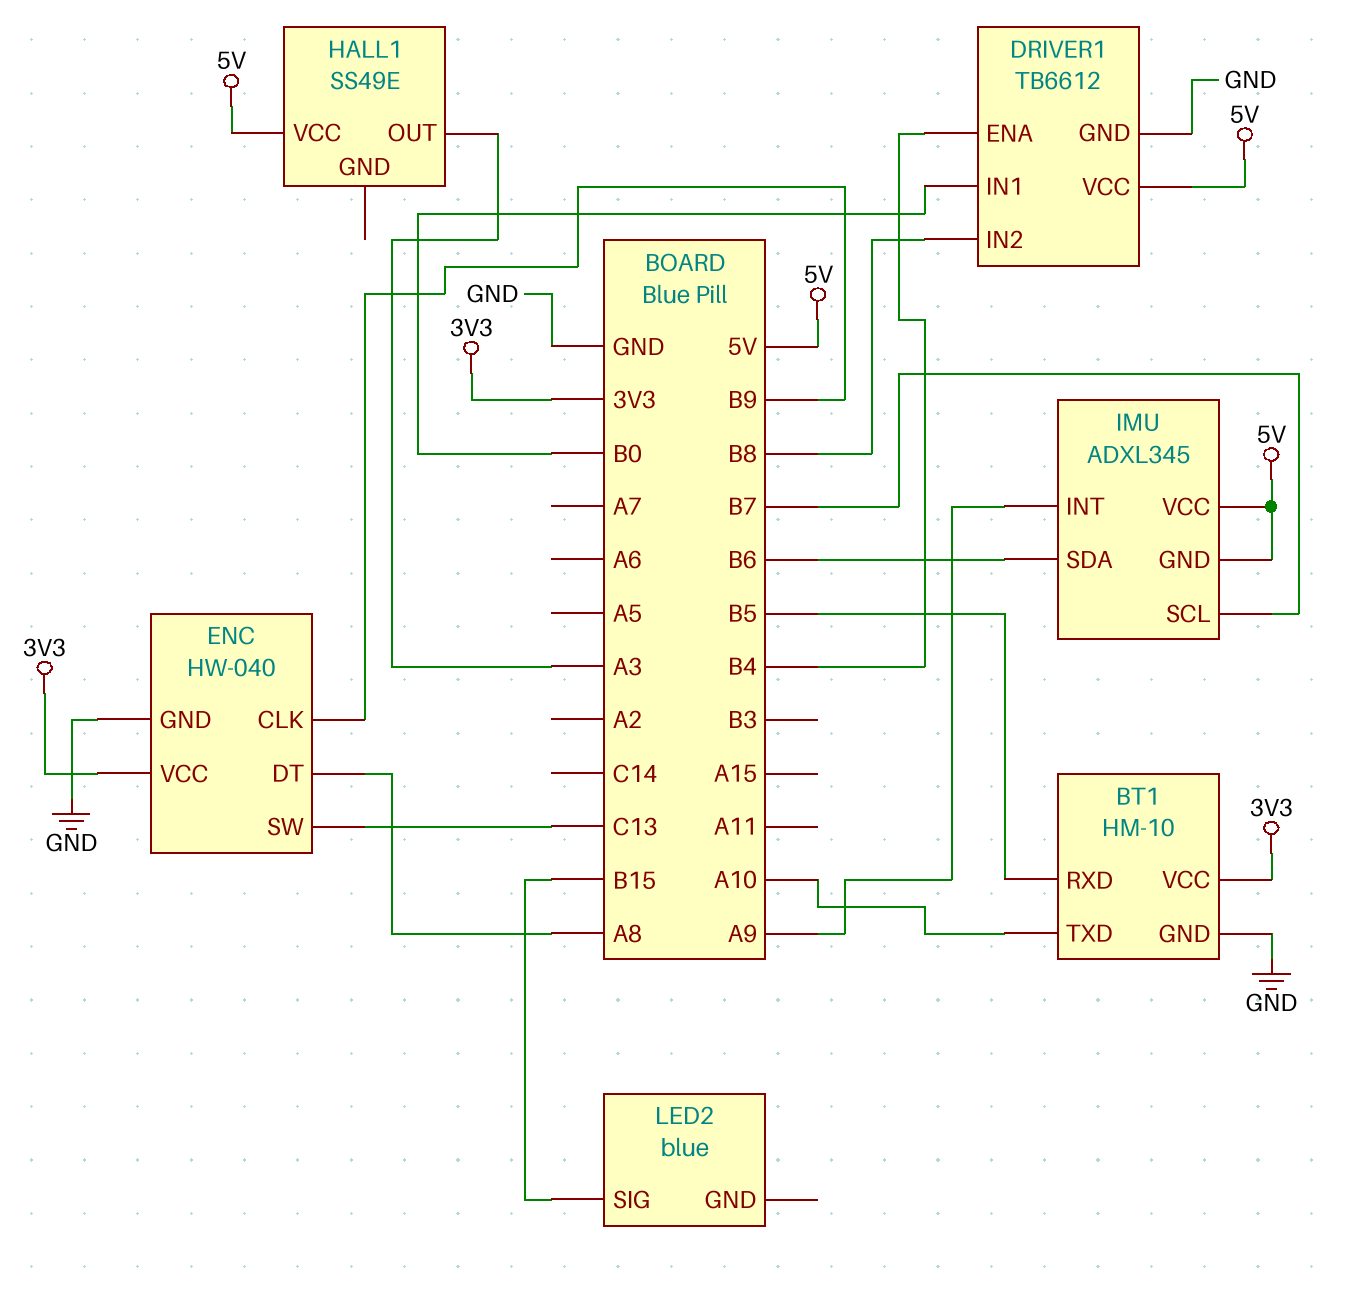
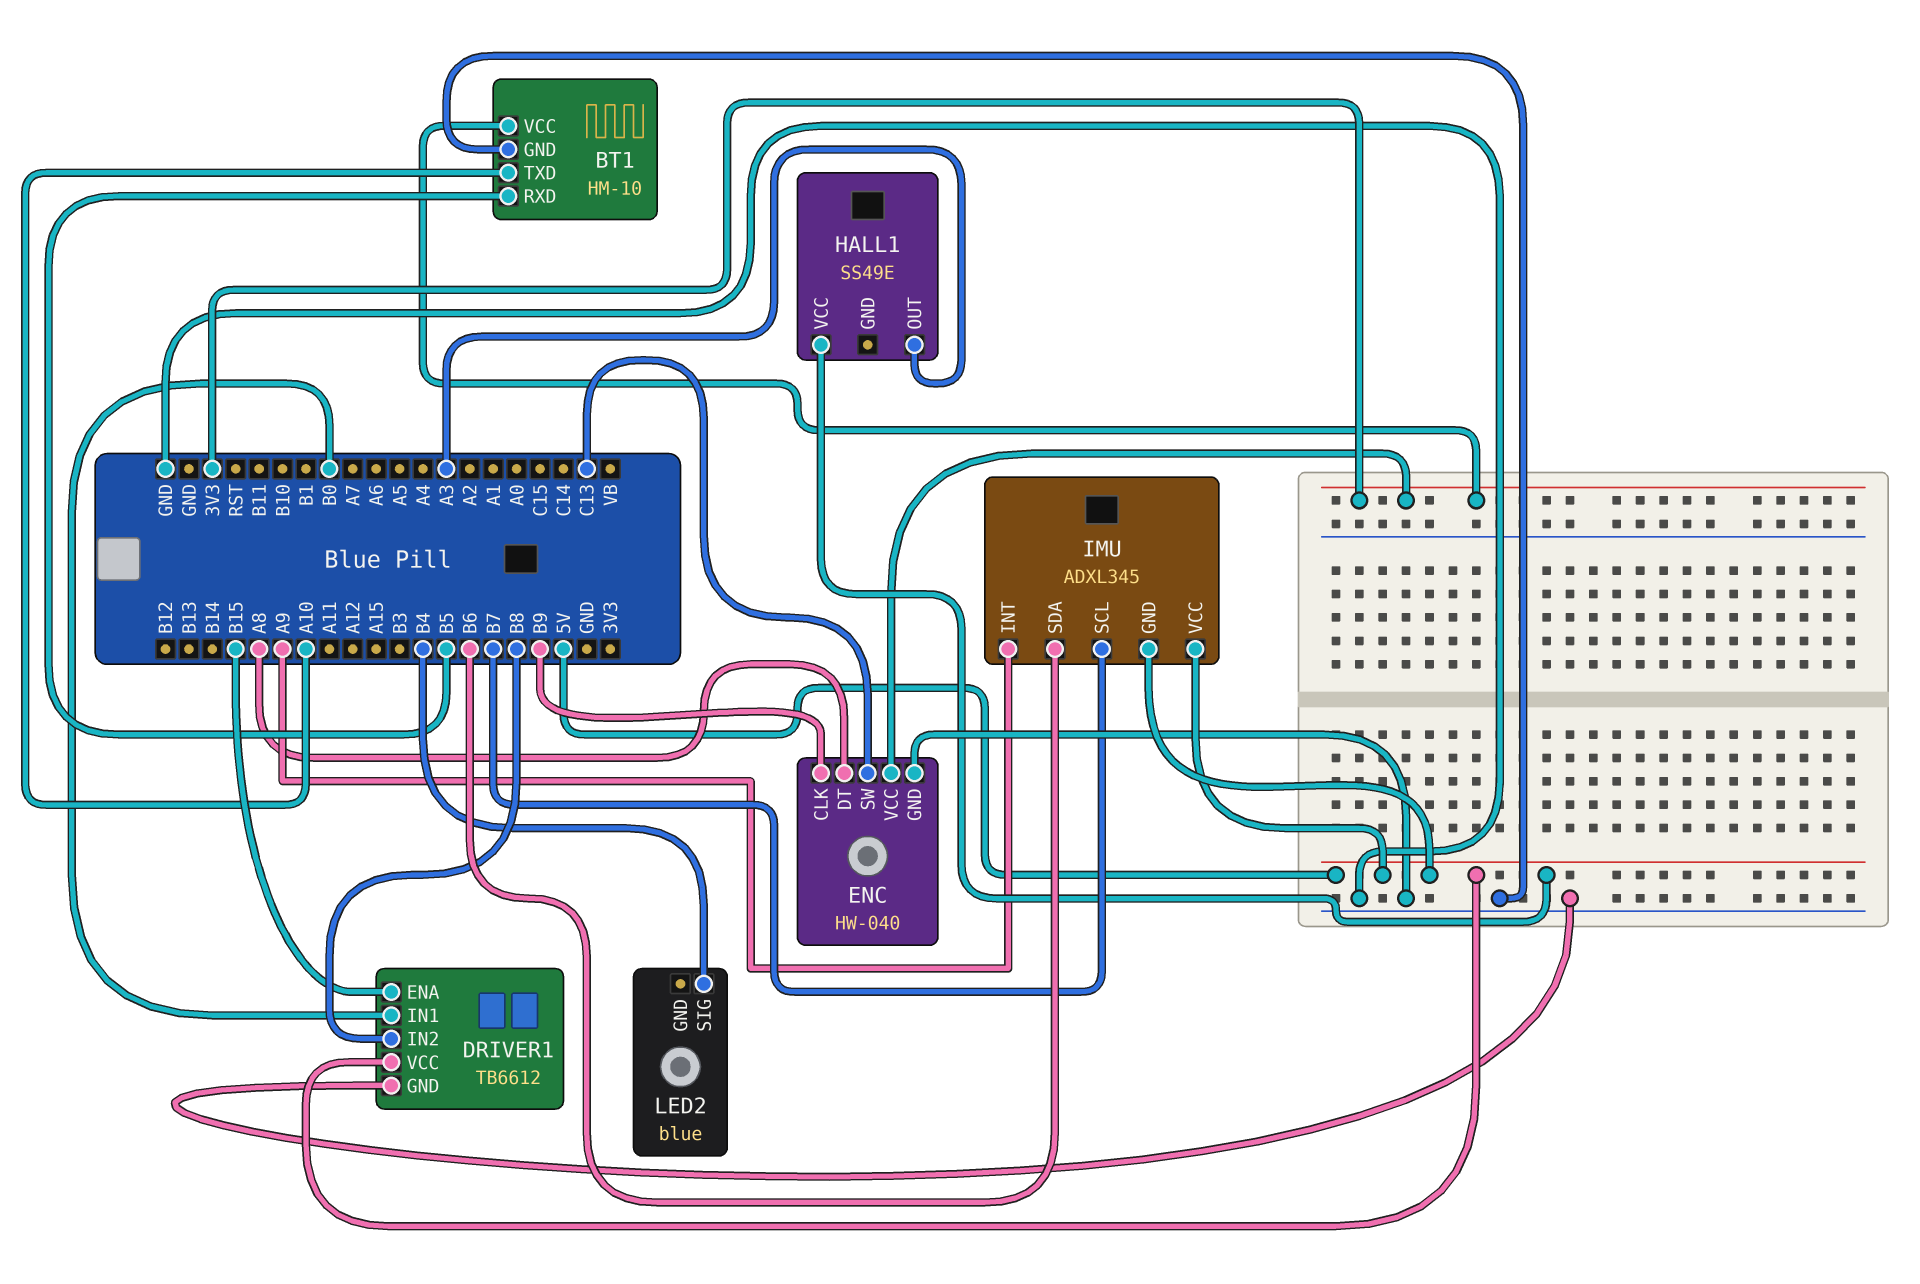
DRIVER1 pin ENA: B4 -> B15
LED2 pin SIG: B15 -> B4

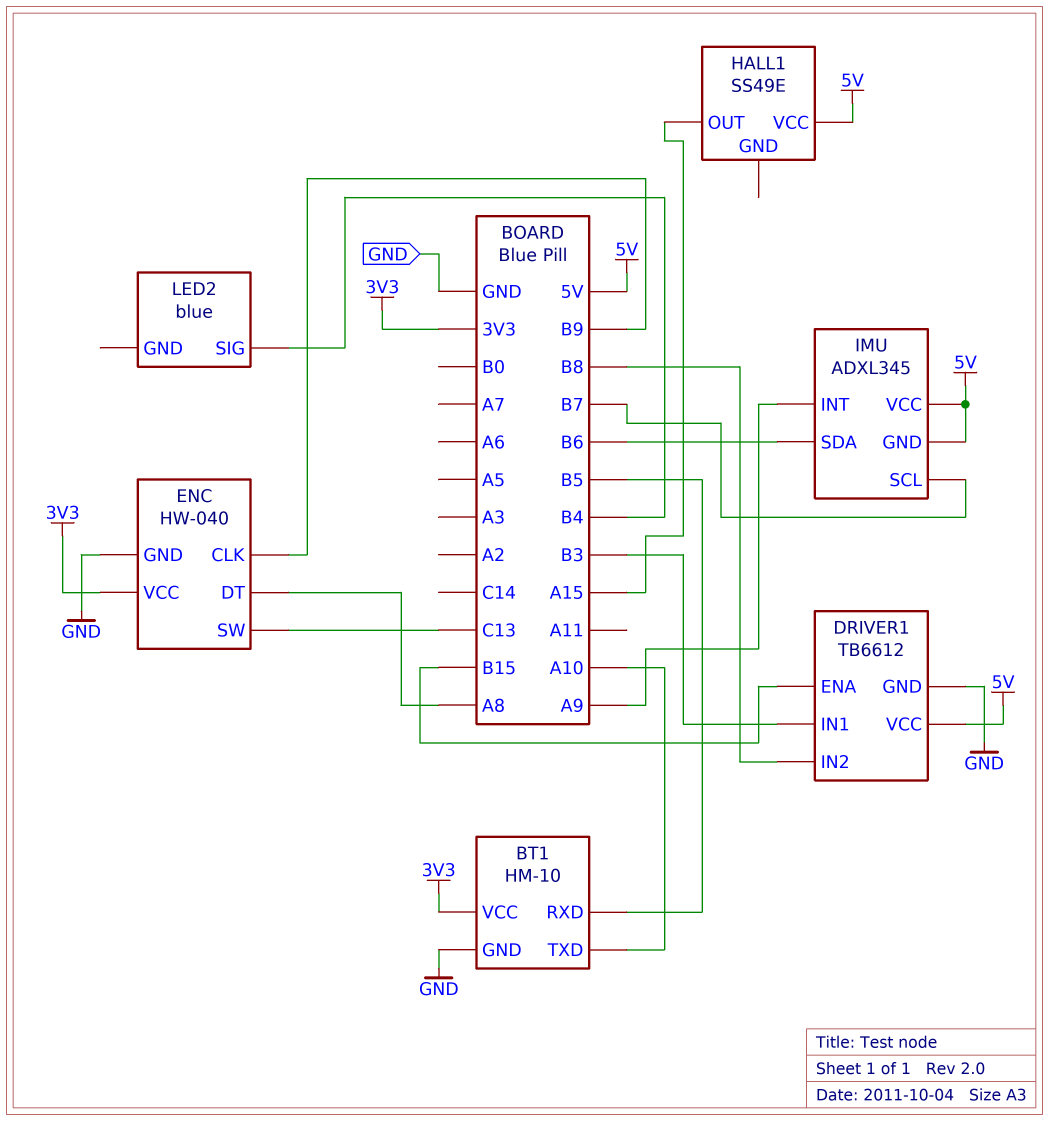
DRIVER1 pin IN1: B0 -> B3
HALL1 pin OUT: A3 -> A15

